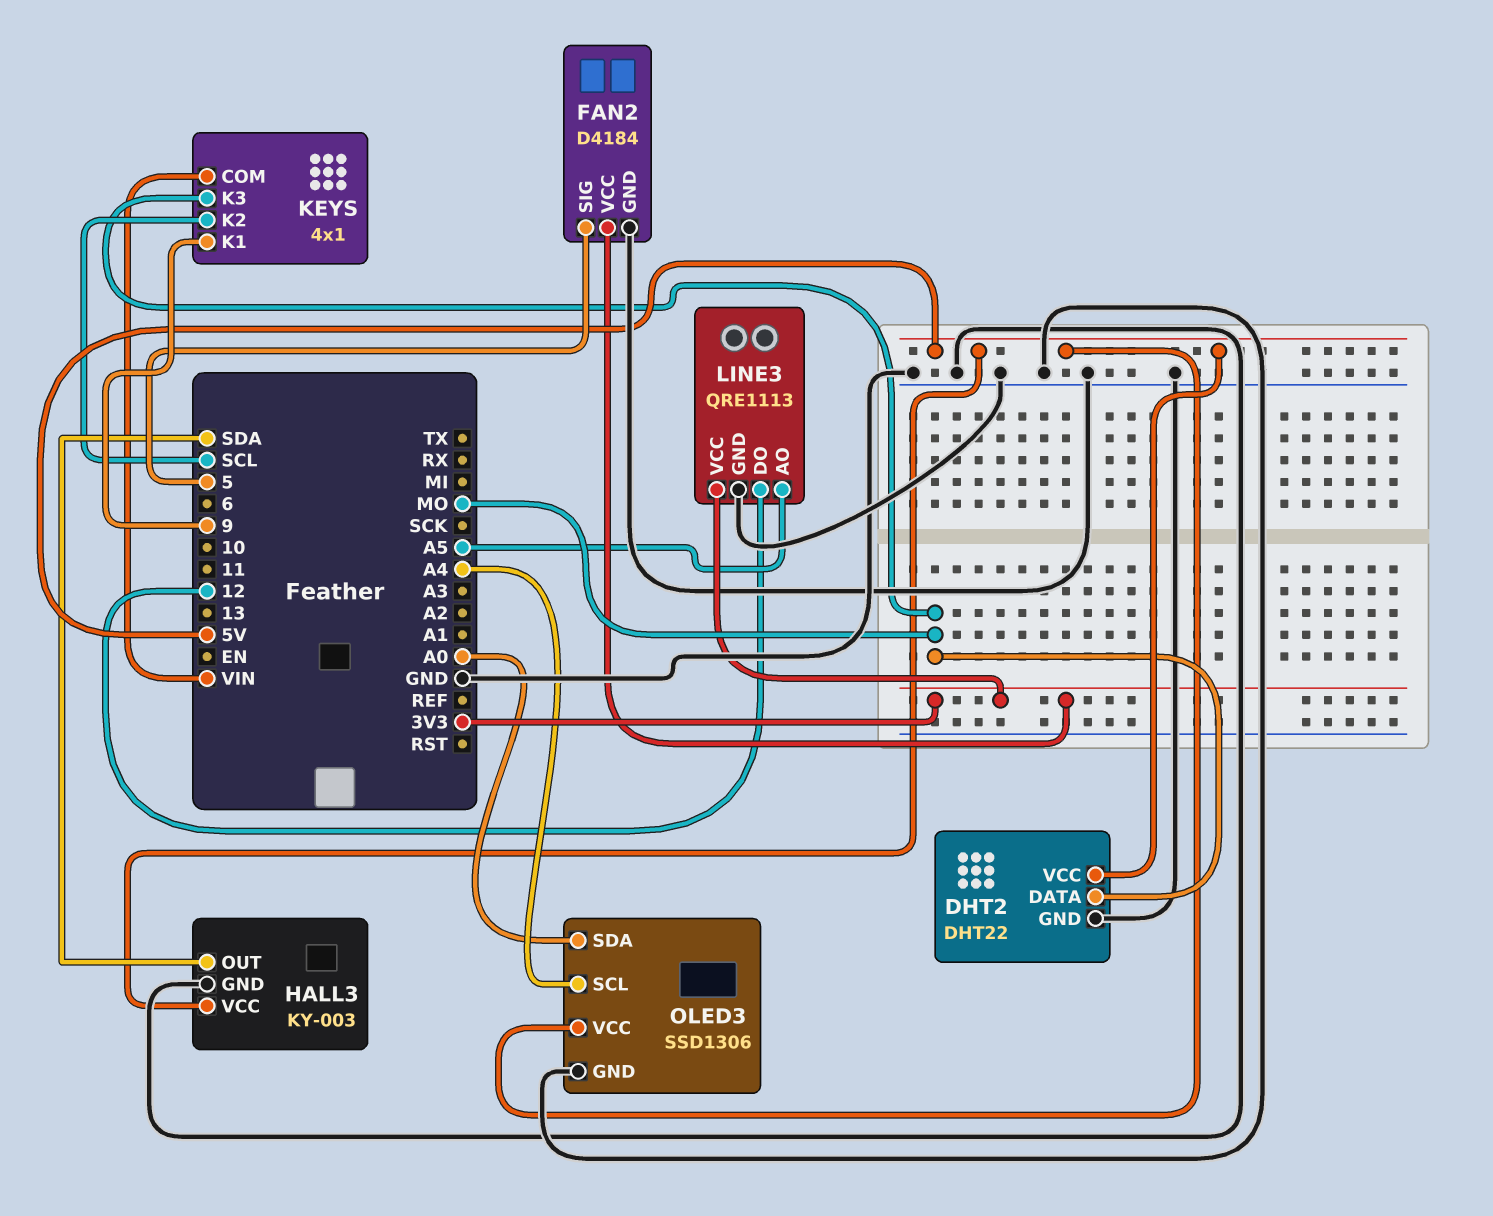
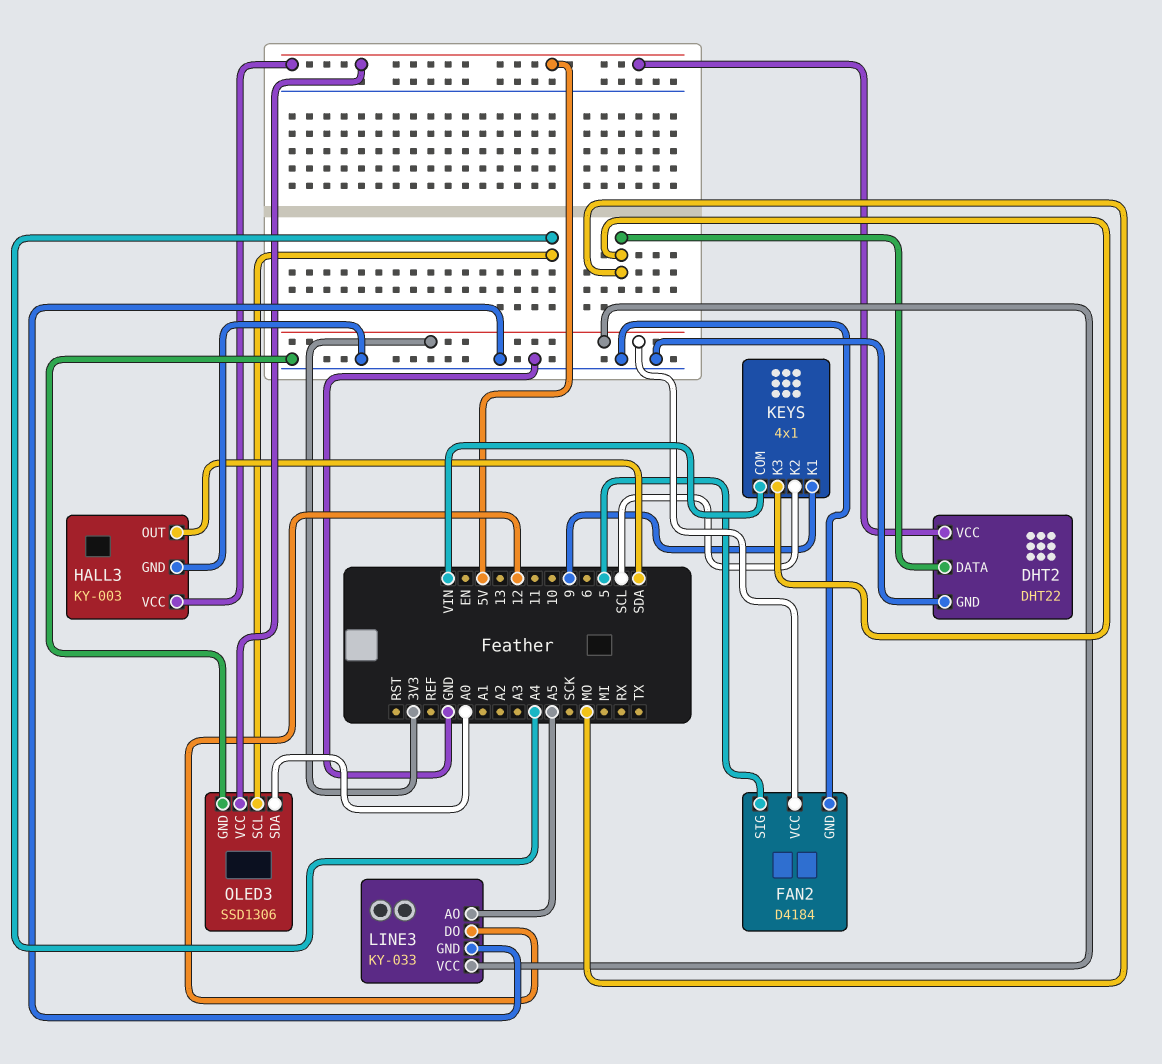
LINE3: QRE1113 -> KY-033

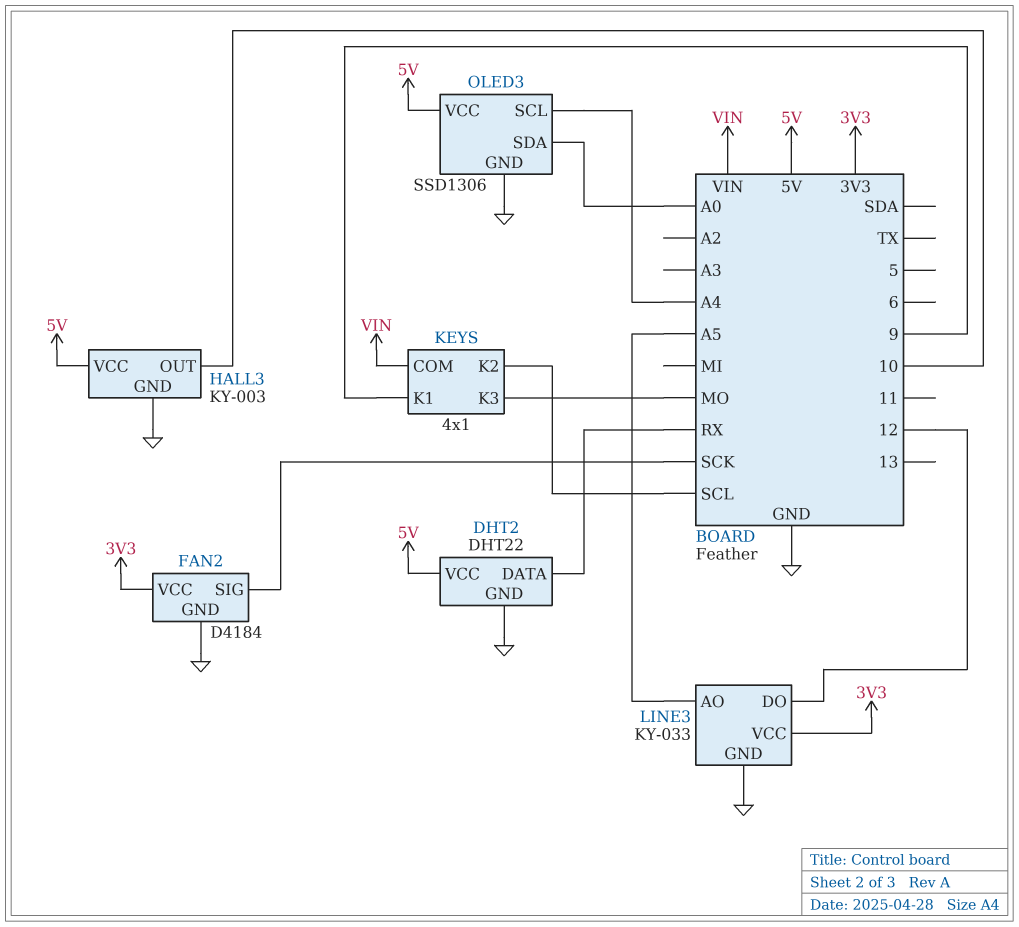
DHT2 pin DATA: MO -> RX
FAN2 pin SIG: 5 -> SCK
HALL3 pin OUT: SDA -> 10

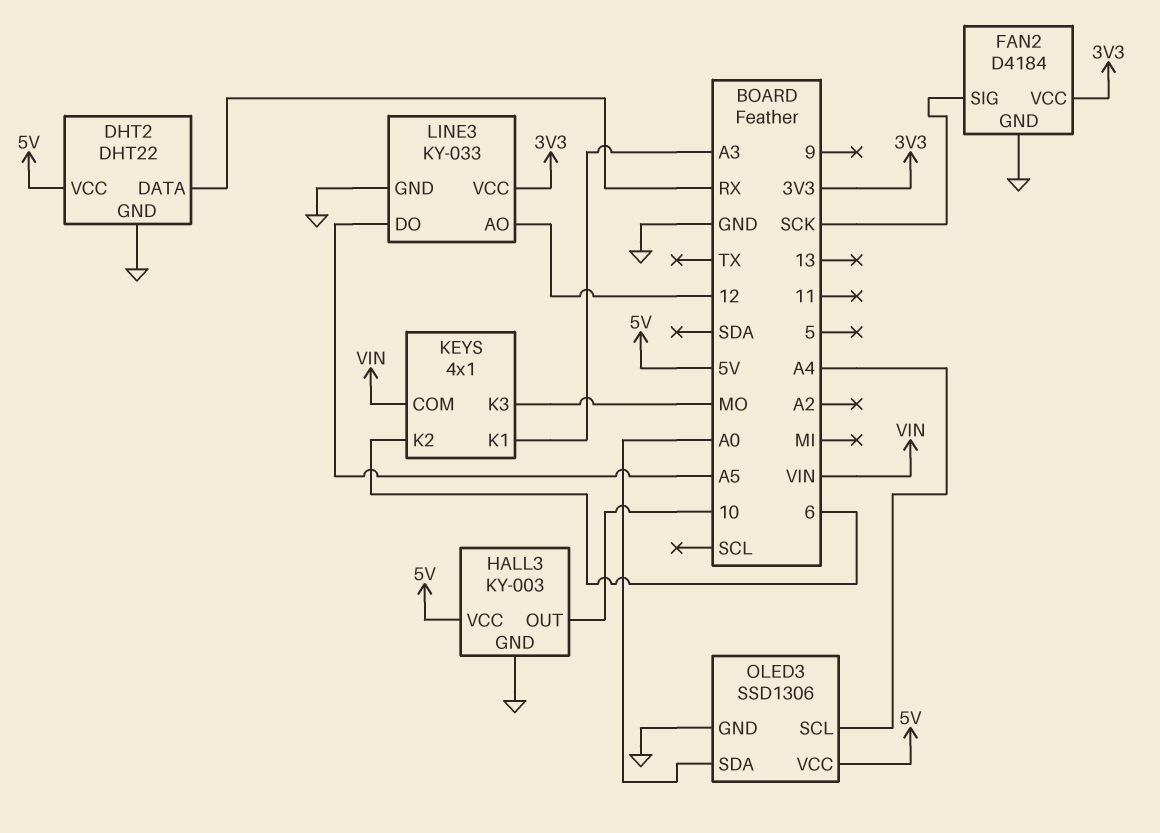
KEYS pin K1: 9 -> A3
KEYS pin K2: SCL -> 6
LINE3 pin AO: A5 -> 12
LINE3 pin DO: 12 -> A5

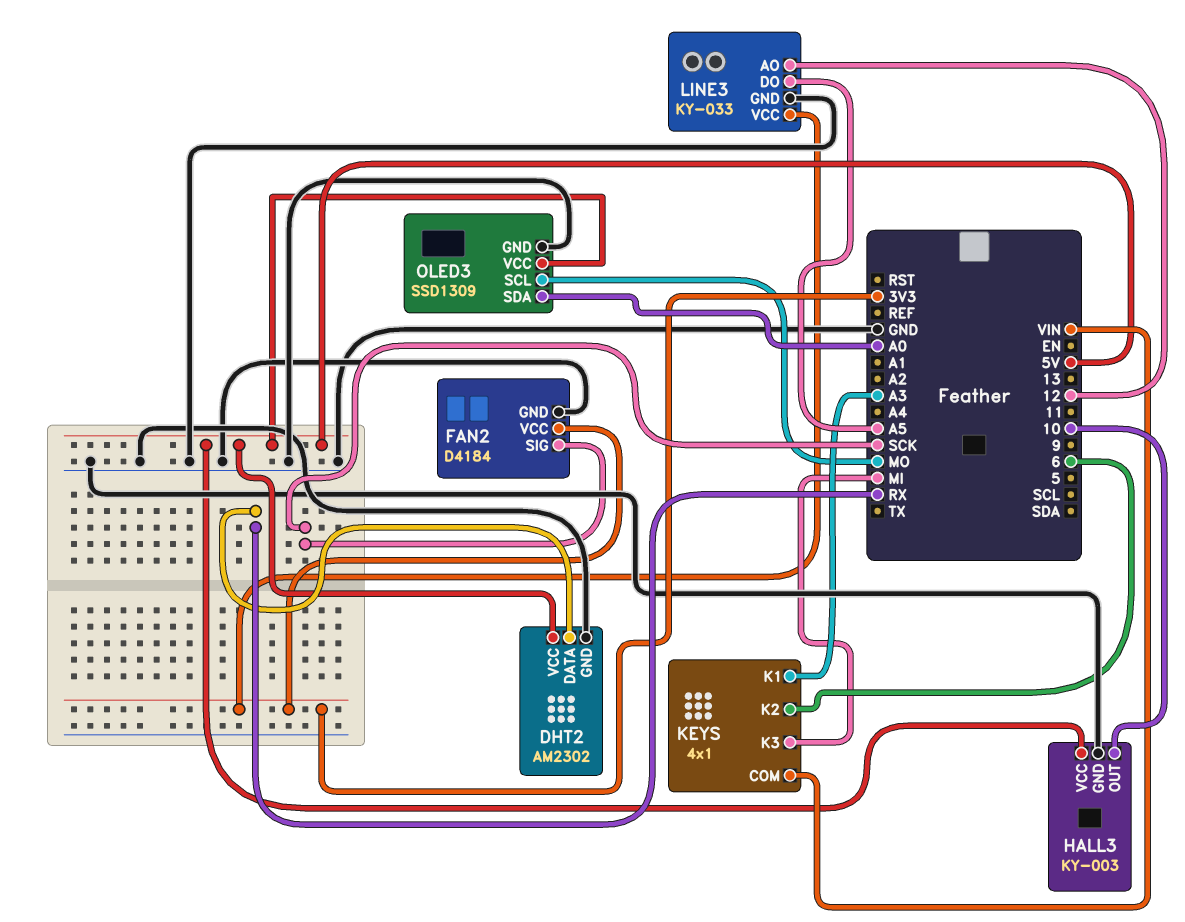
DHT2: DHT22 -> AM2302
KEYS pin K3: MO -> MI
OLED3: SSD1306 -> SSD1309
OLED3 pin SCL: A4 -> MO

